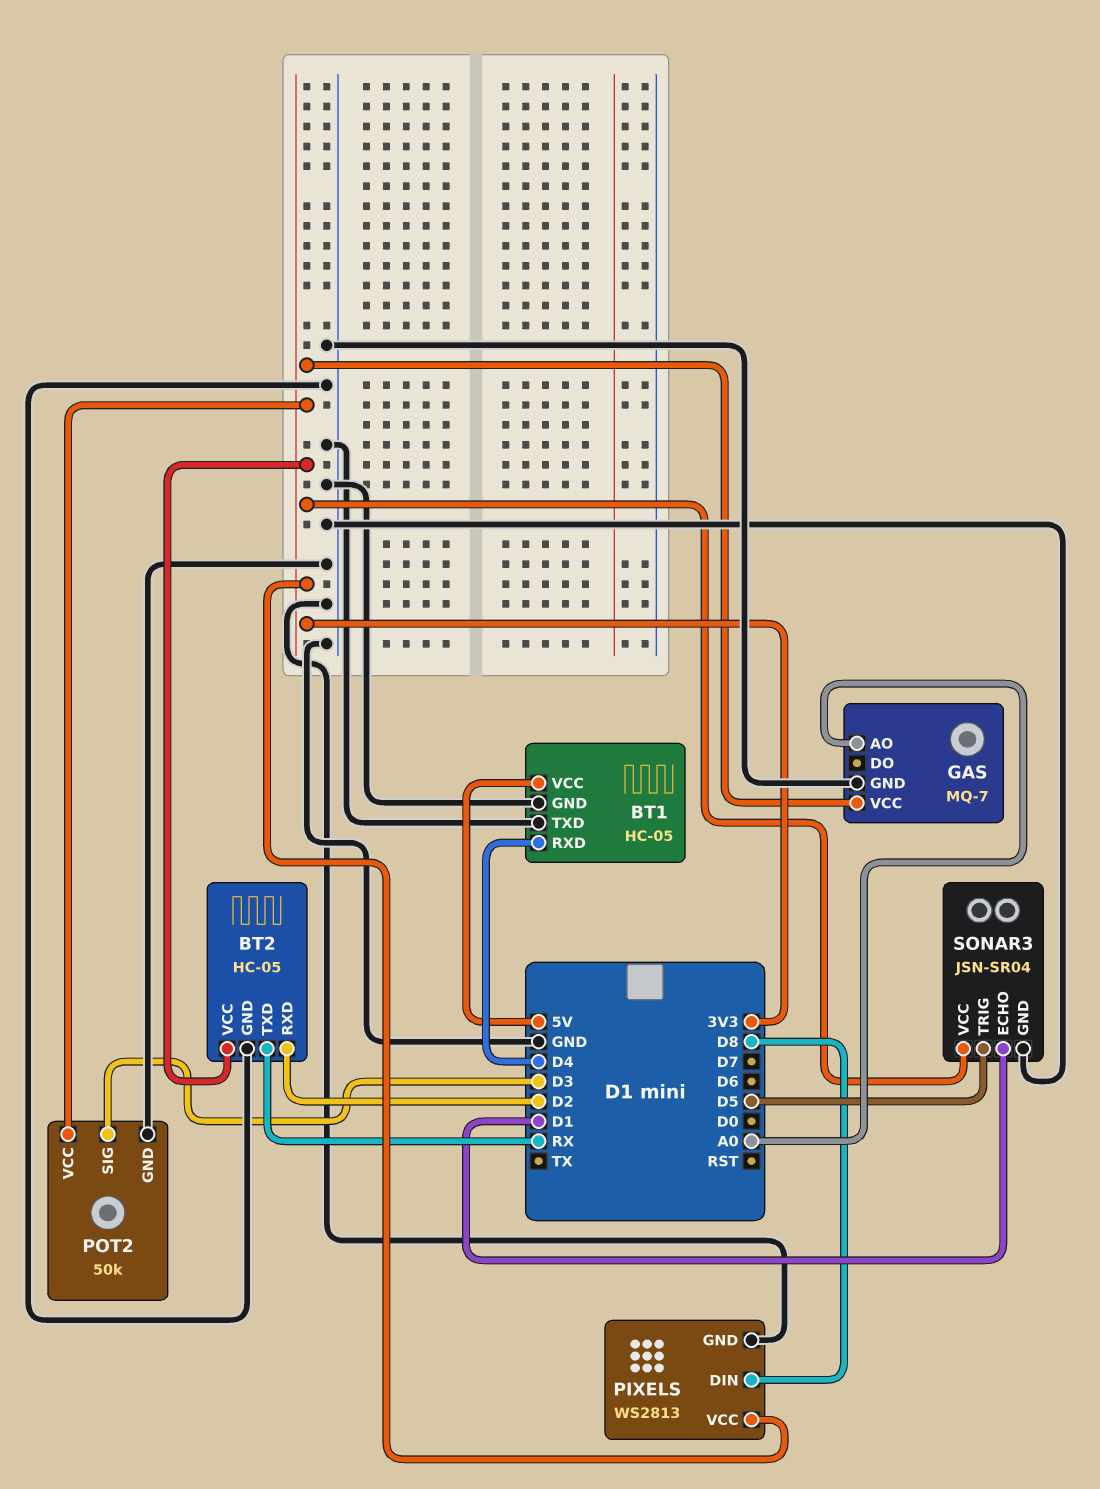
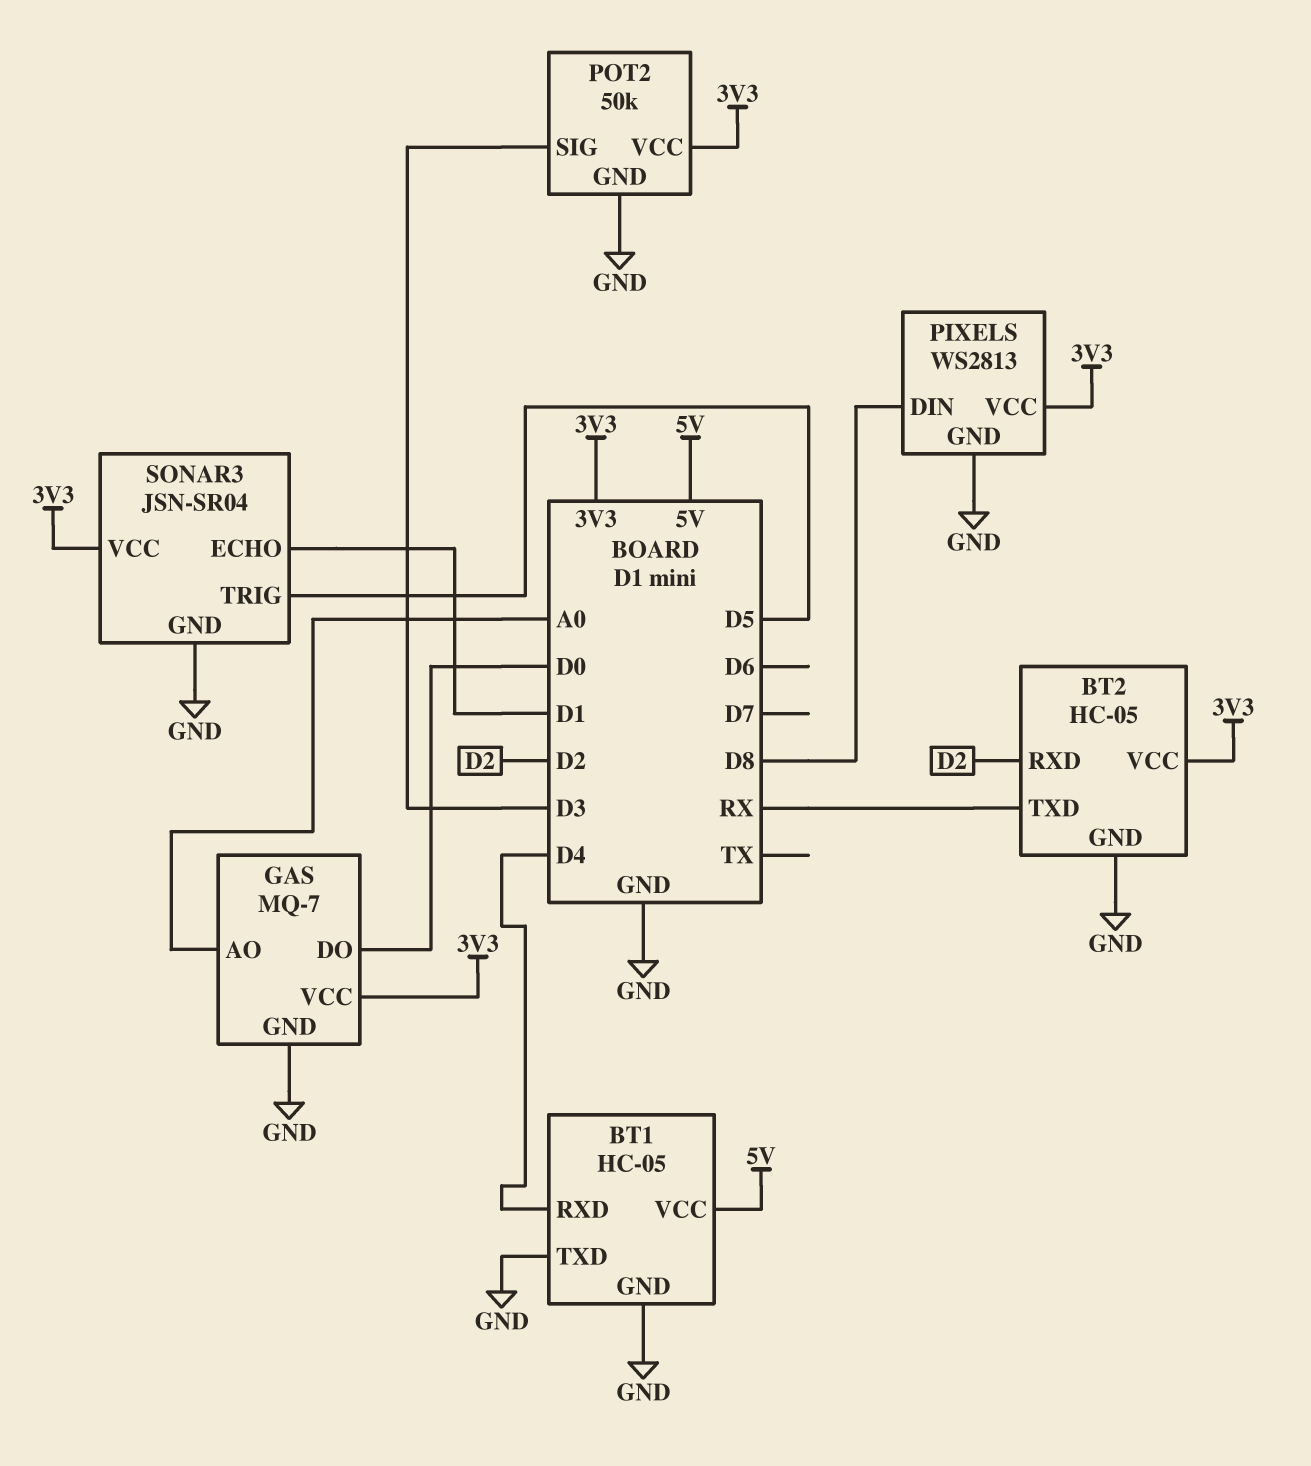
GAS pin DO: none -> D0

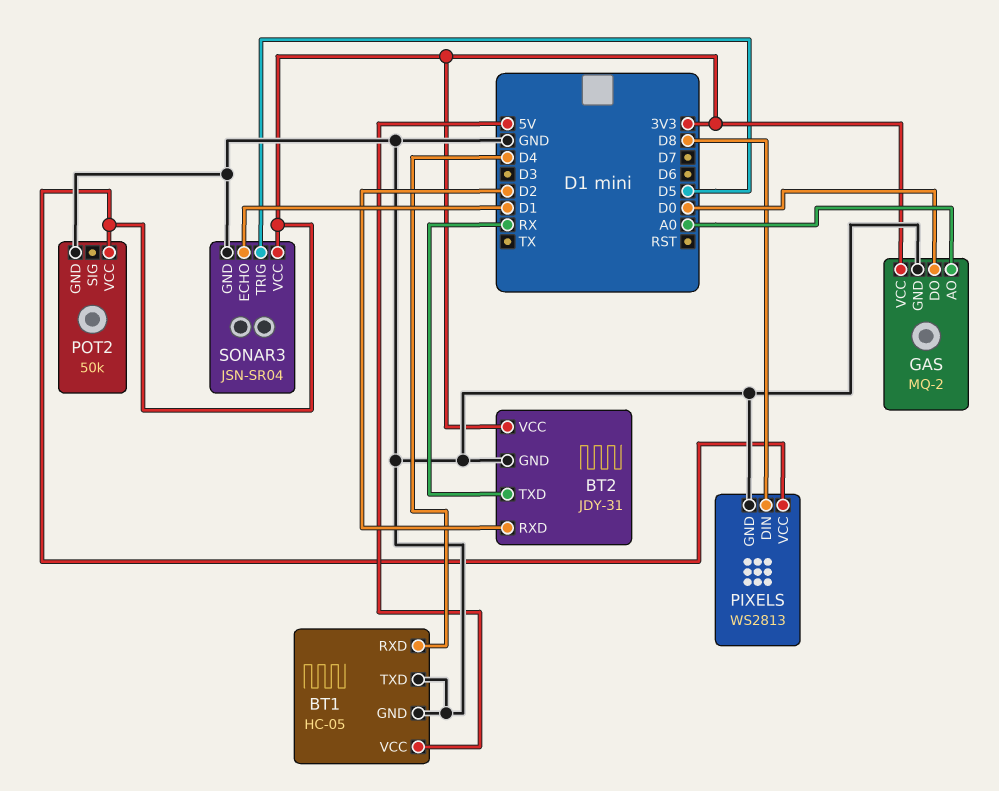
BT2: HC-05 -> JDY-31
GAS: MQ-7 -> MQ-2
POT2 pin SIG: D3 -> none

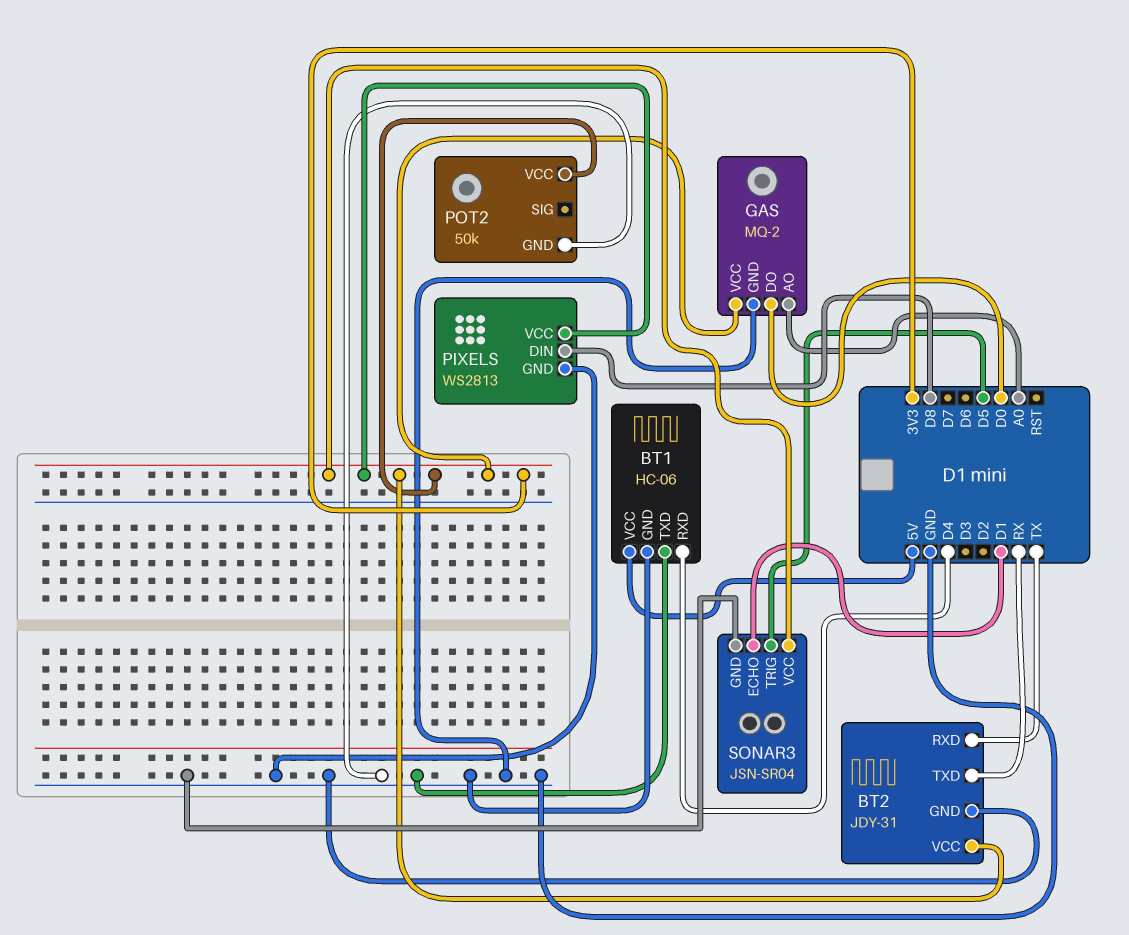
BT1: HC-05 -> HC-06
BT2 pin RXD: D2 -> TX

